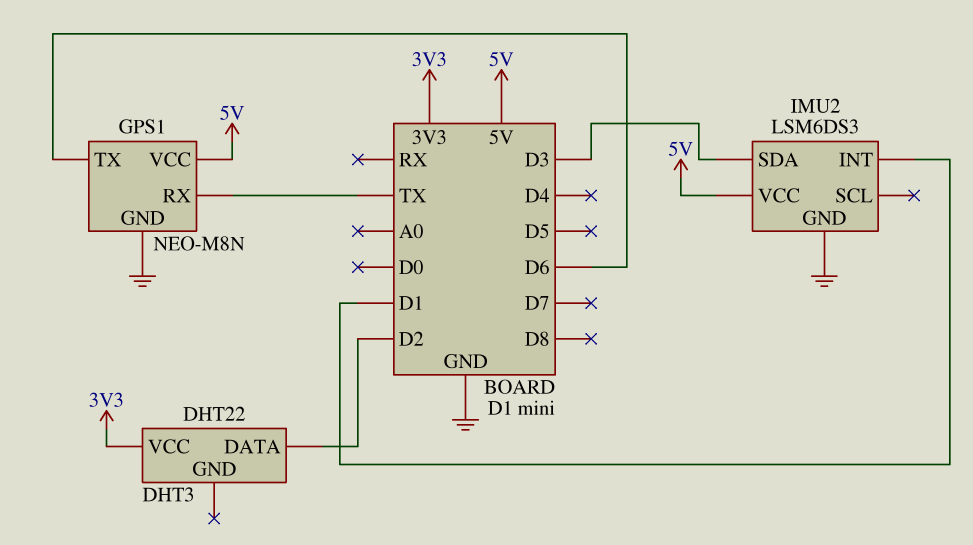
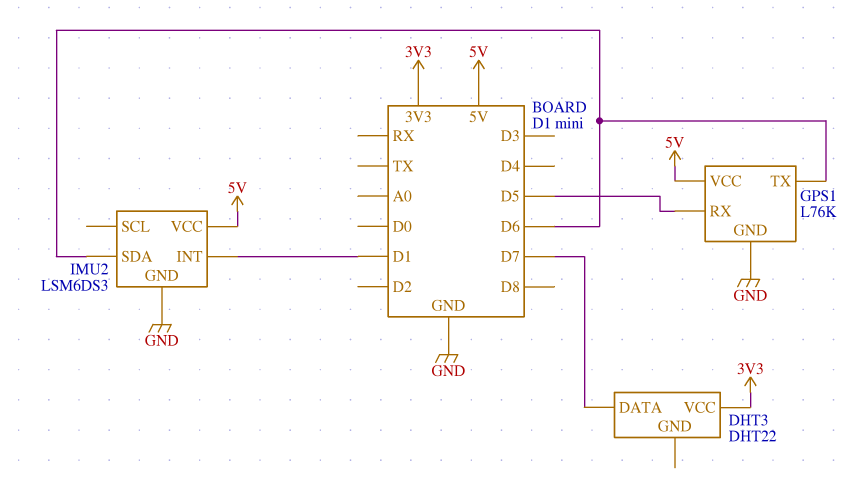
DHT3 pin DATA: D2 -> D7
GPS1: NEO-M8N -> L76K
GPS1 pin RX: TX -> D5
IMU2 pin SDA: D3 -> D6

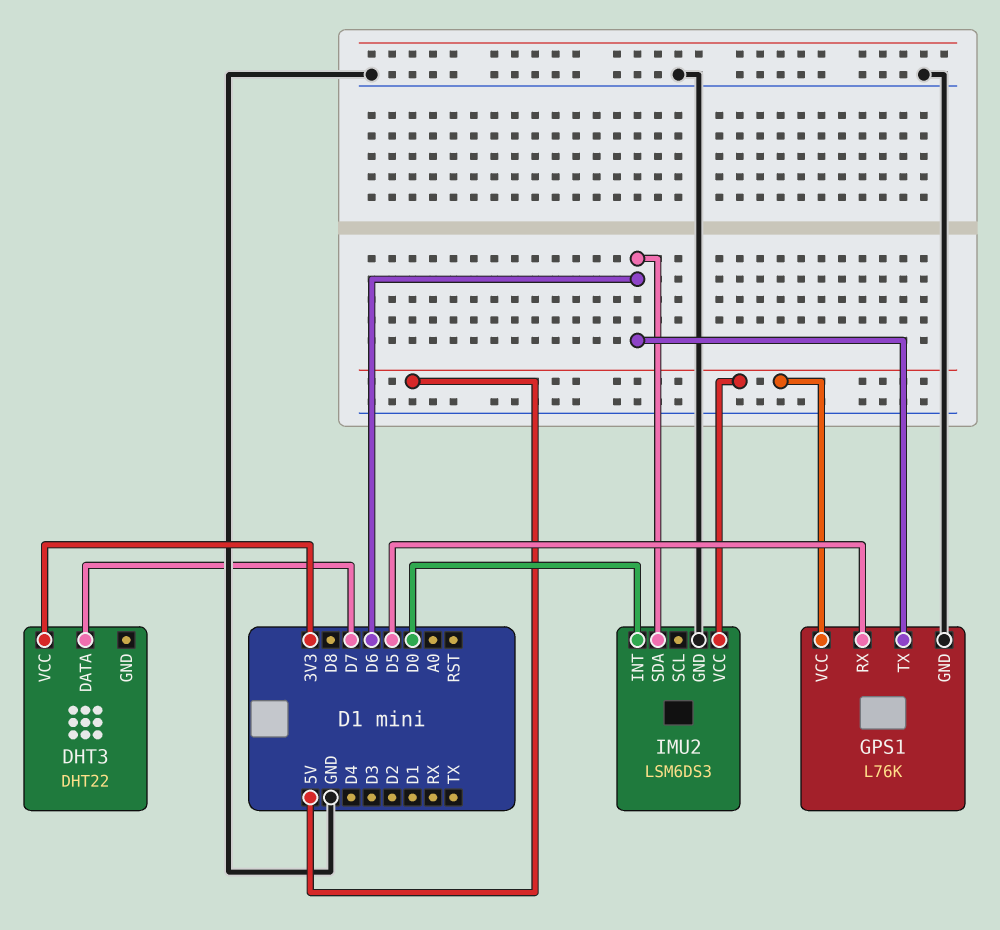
IMU2 pin INT: D1 -> D0

